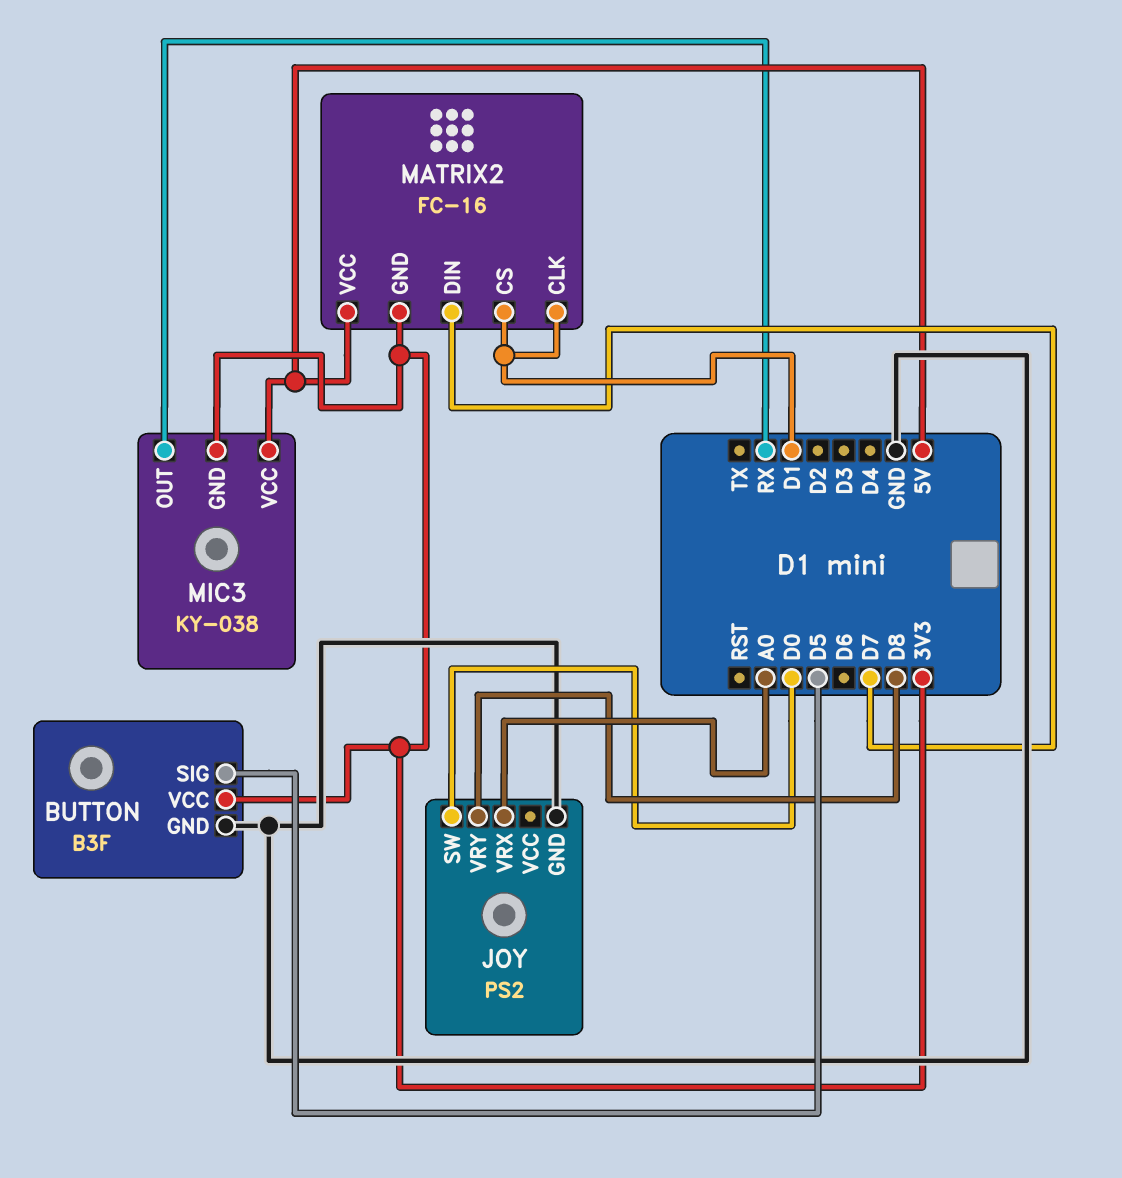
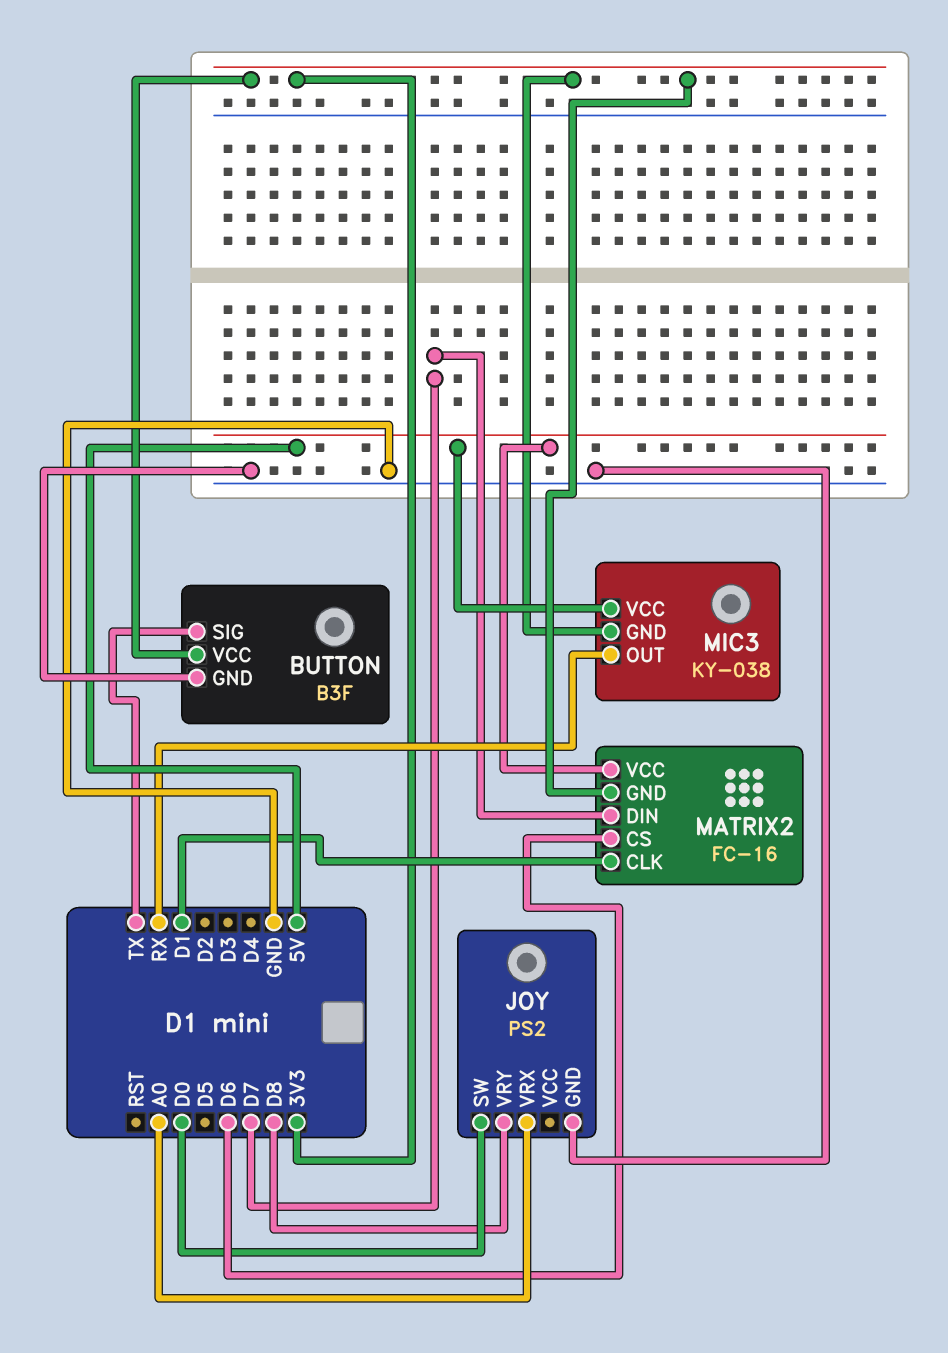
BUTTON pin SIG: D5 -> TX
MATRIX2 pin CS: D1 -> D6

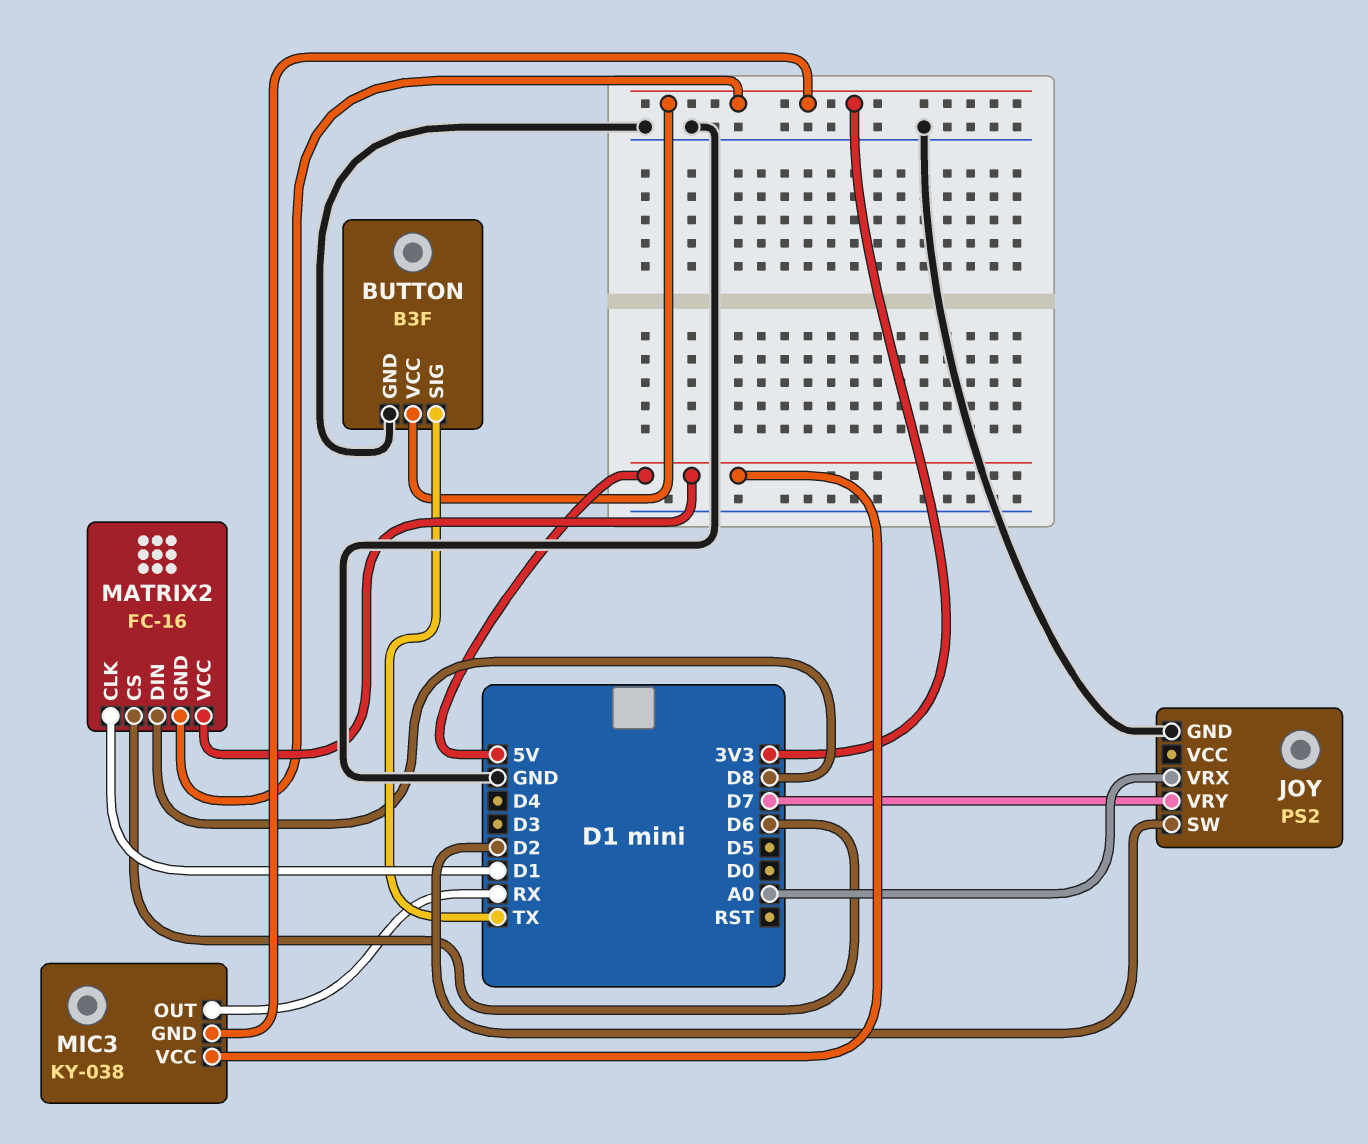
JOY pin SW: D0 -> D2
JOY pin VRY: D8 -> D7
MATRIX2 pin DIN: D7 -> D8

